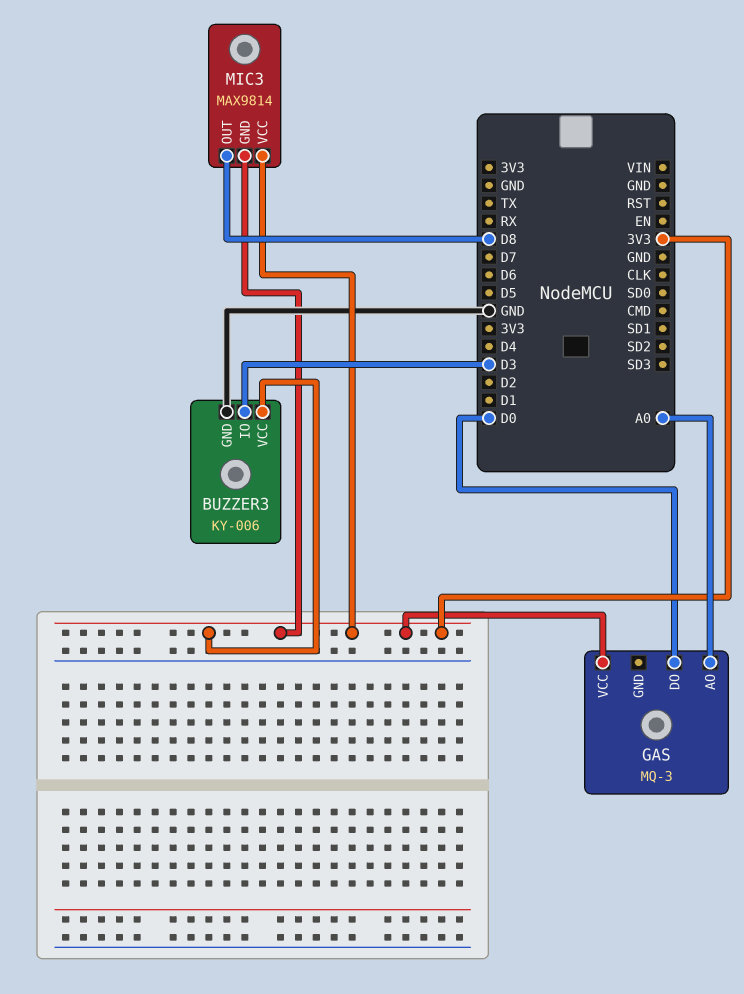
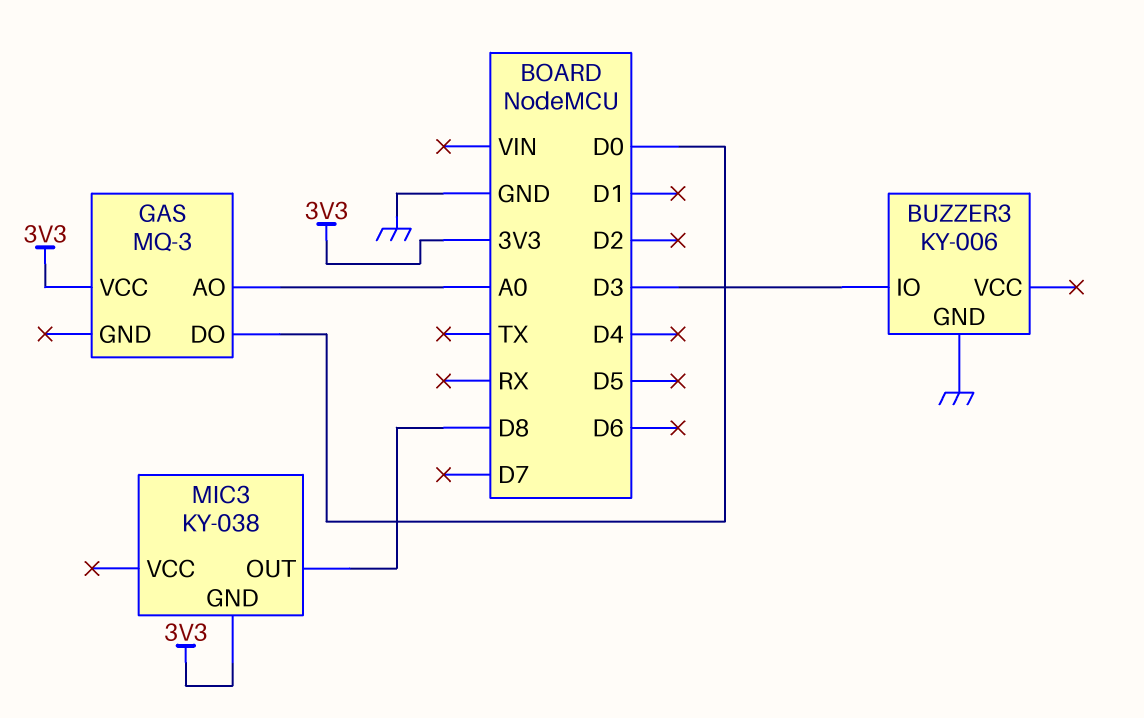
BUZZER3 pin VCC: 3V3 -> none
MIC3: MAX9814 -> KY-038
MIC3 pin VCC: 3V3 -> none

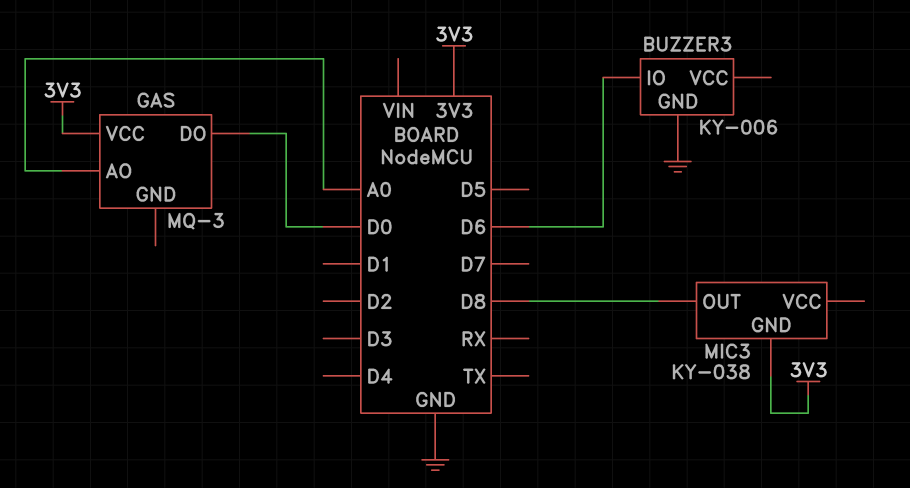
BUZZER3 pin IO: D3 -> D6

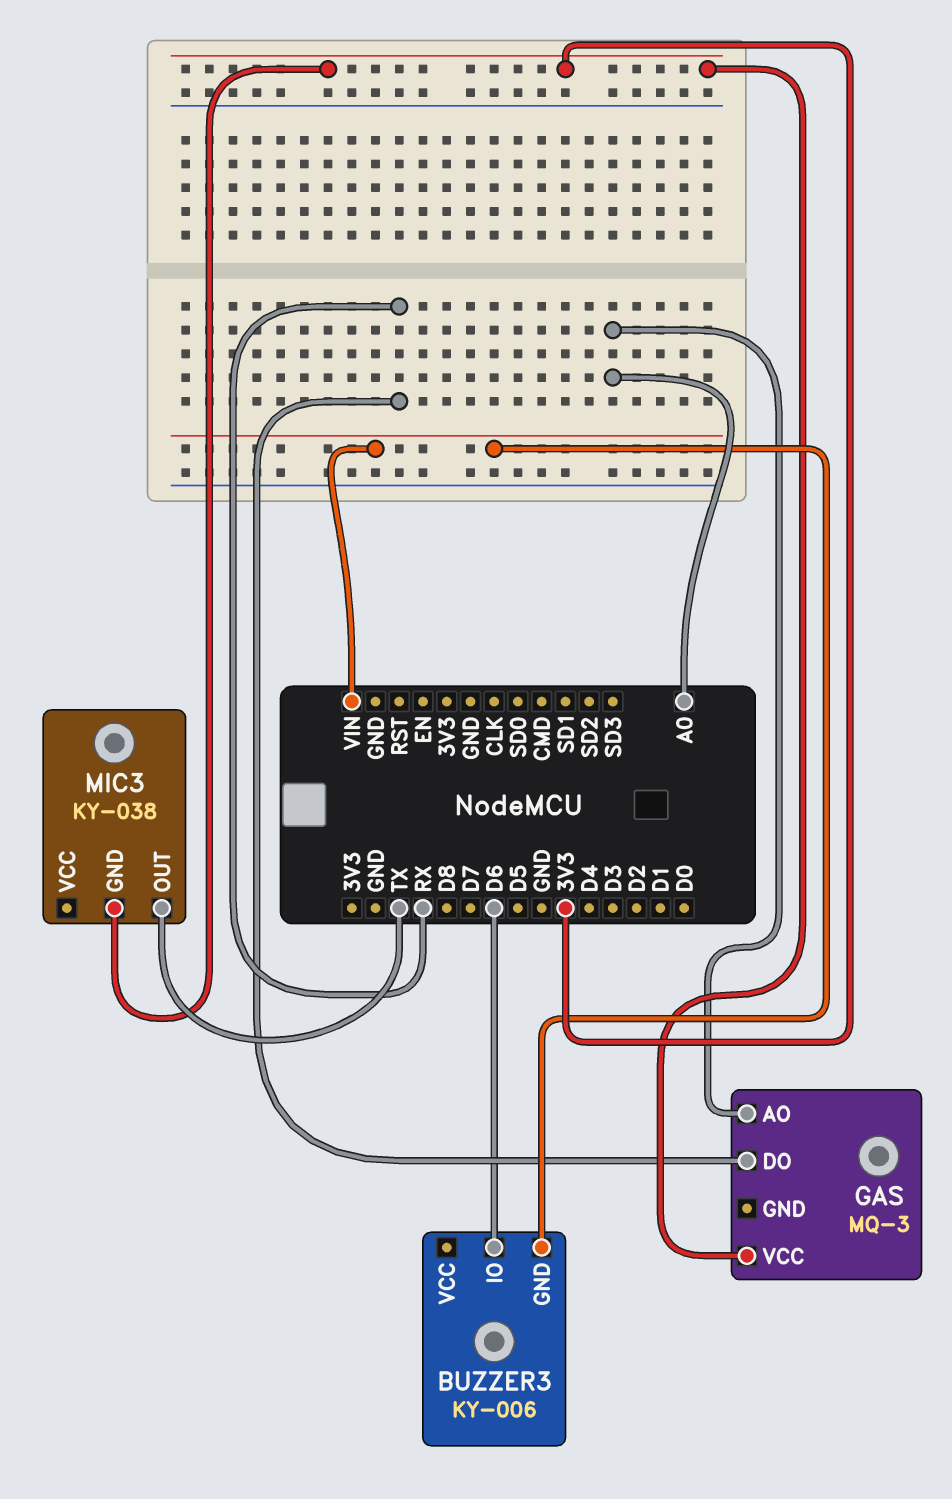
BUZZER3 pin GND: GND -> VIN
GAS pin DO: D0 -> RX
MIC3 pin OUT: D8 -> TX

